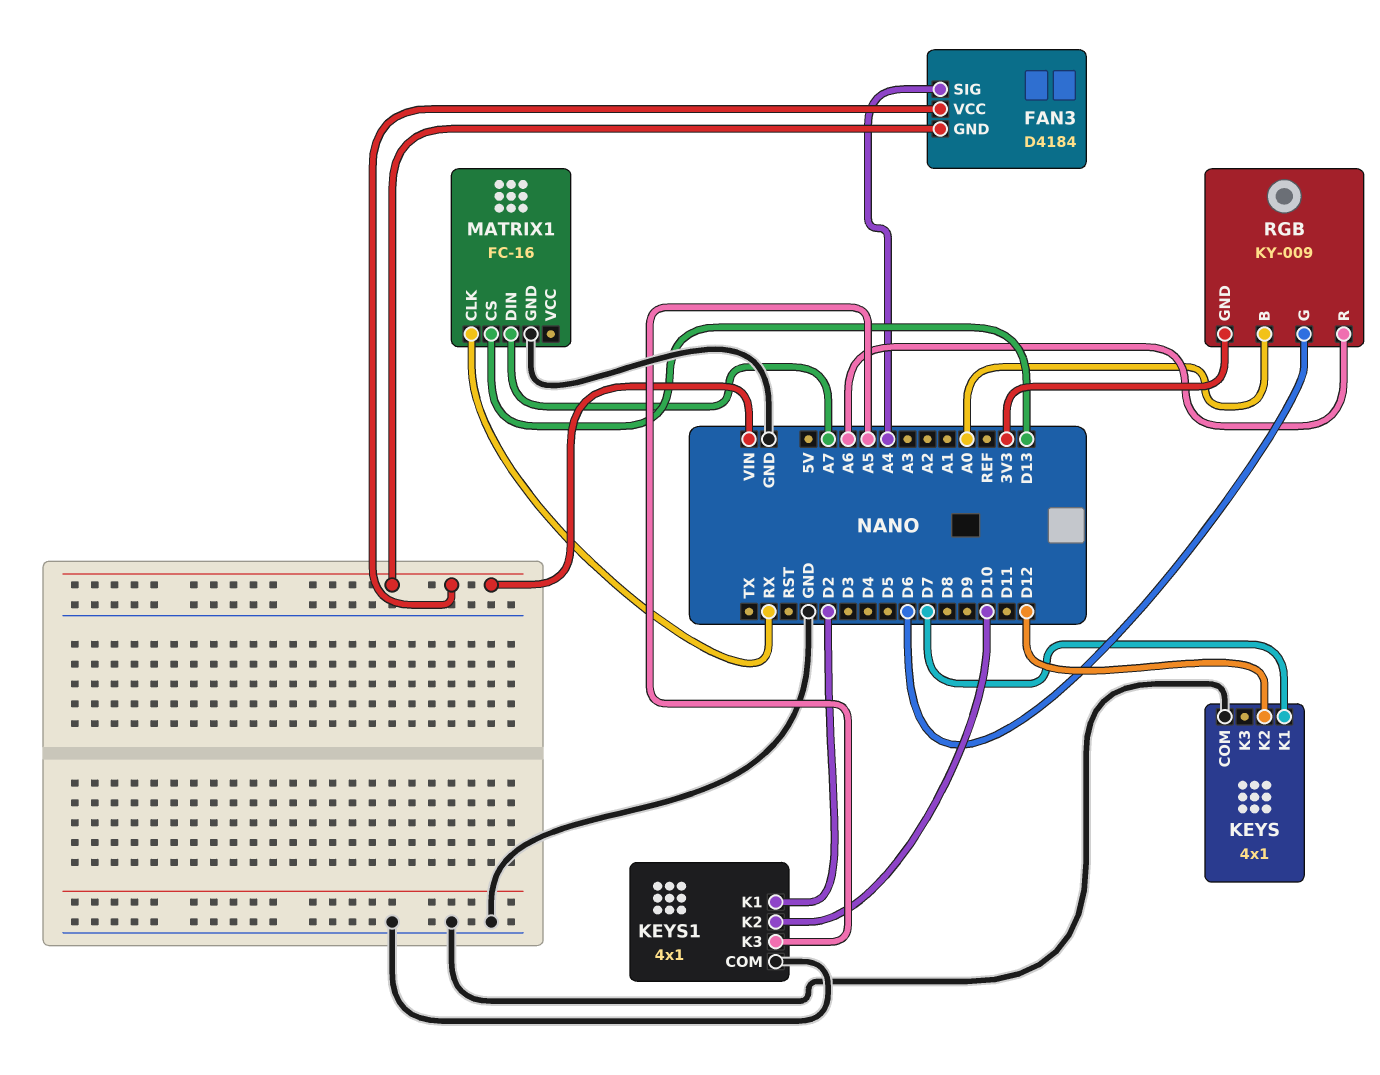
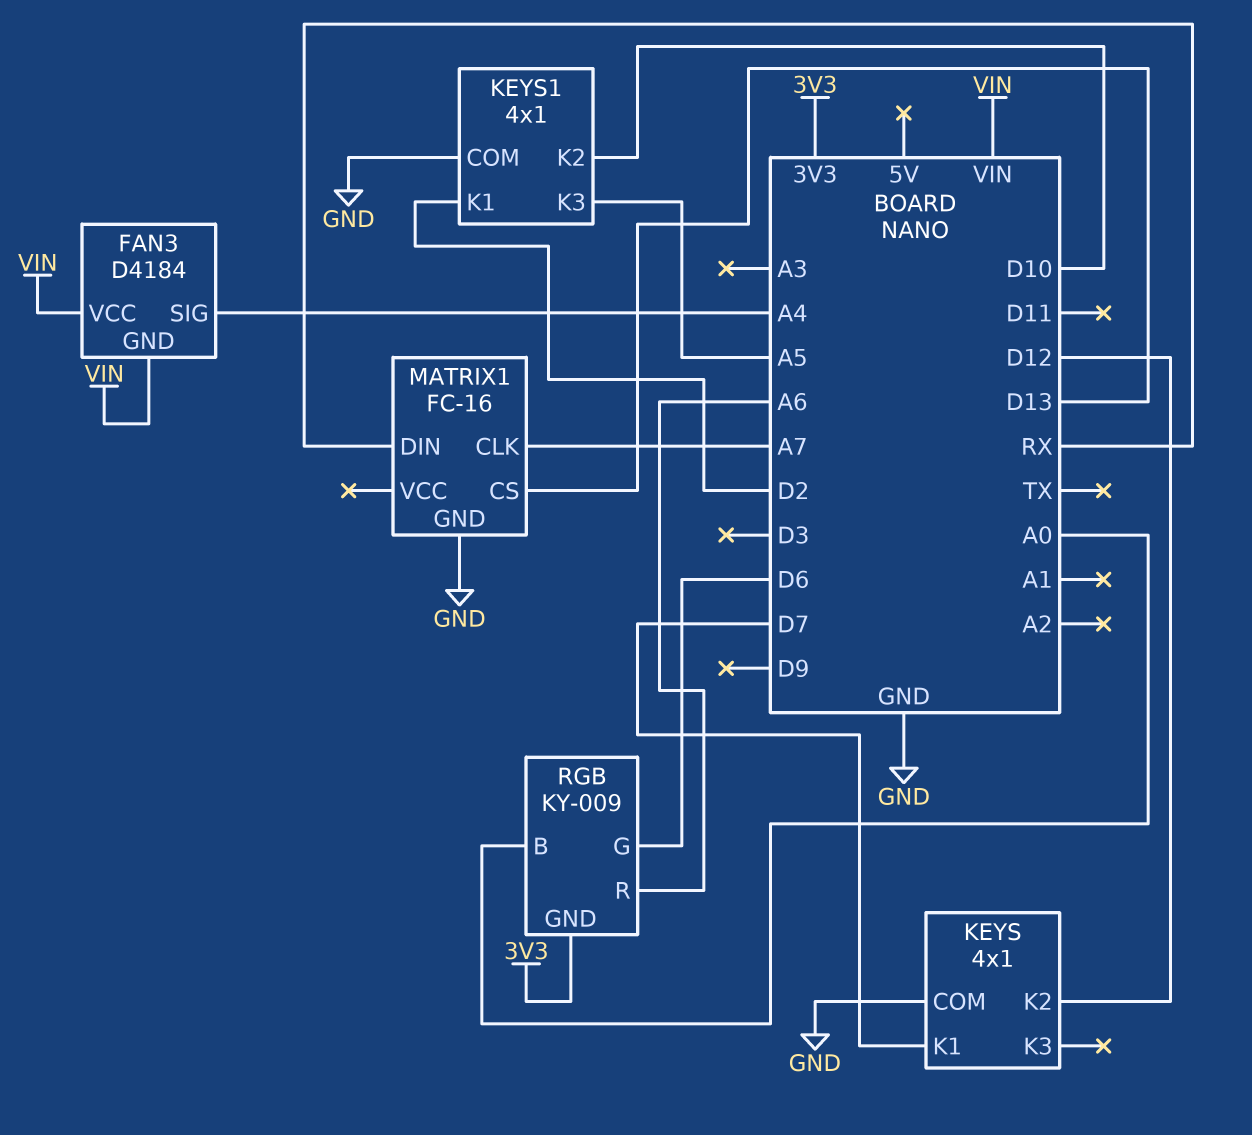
MATRIX1 pin CLK: RX -> A7
MATRIX1 pin DIN: A7 -> RX

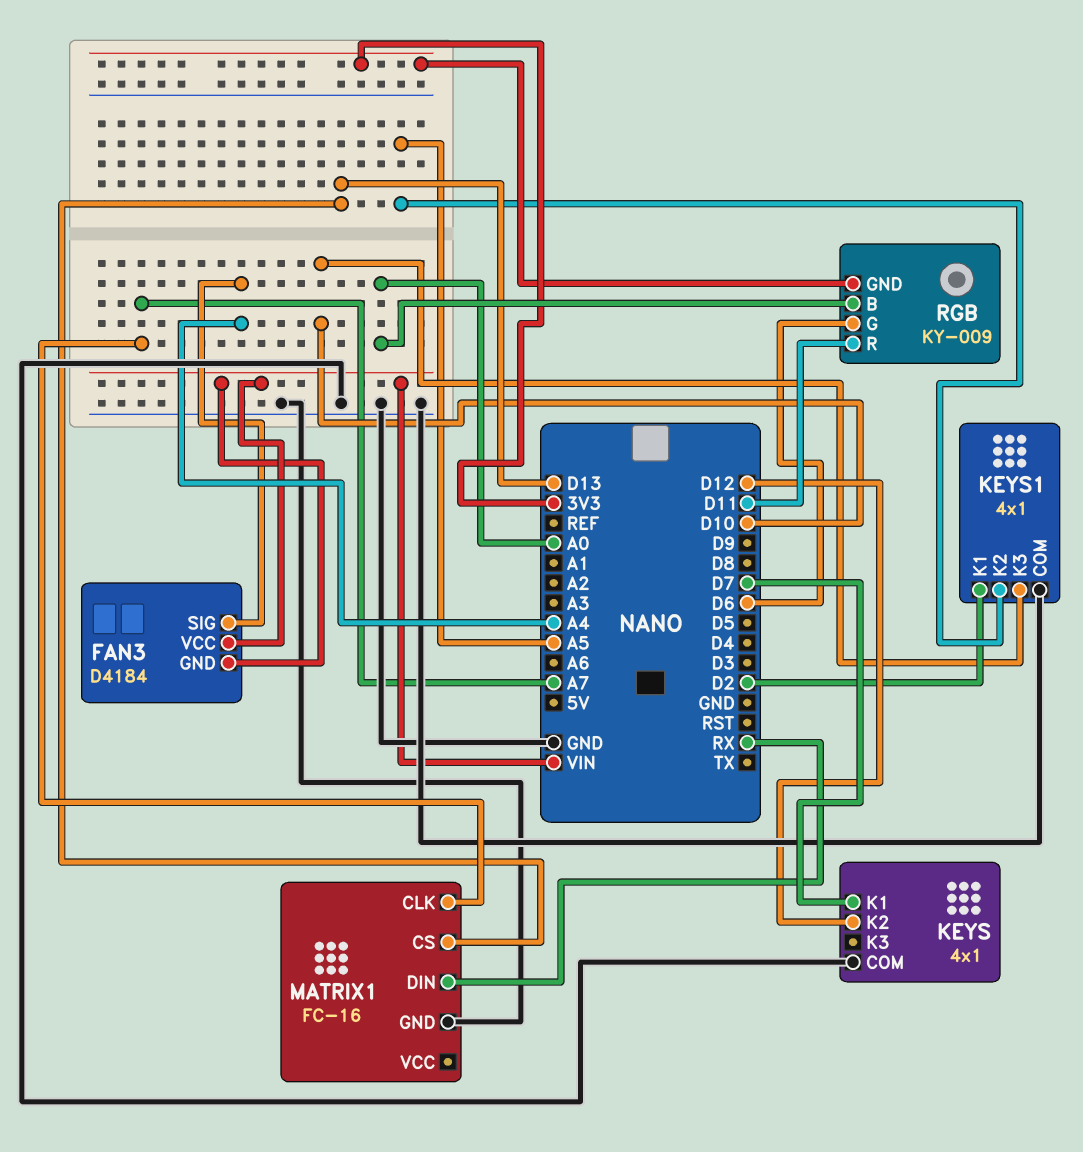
KEYS1 pin K2: D10 -> A5
KEYS1 pin K3: A5 -> D10
RGB pin R: A6 -> D11

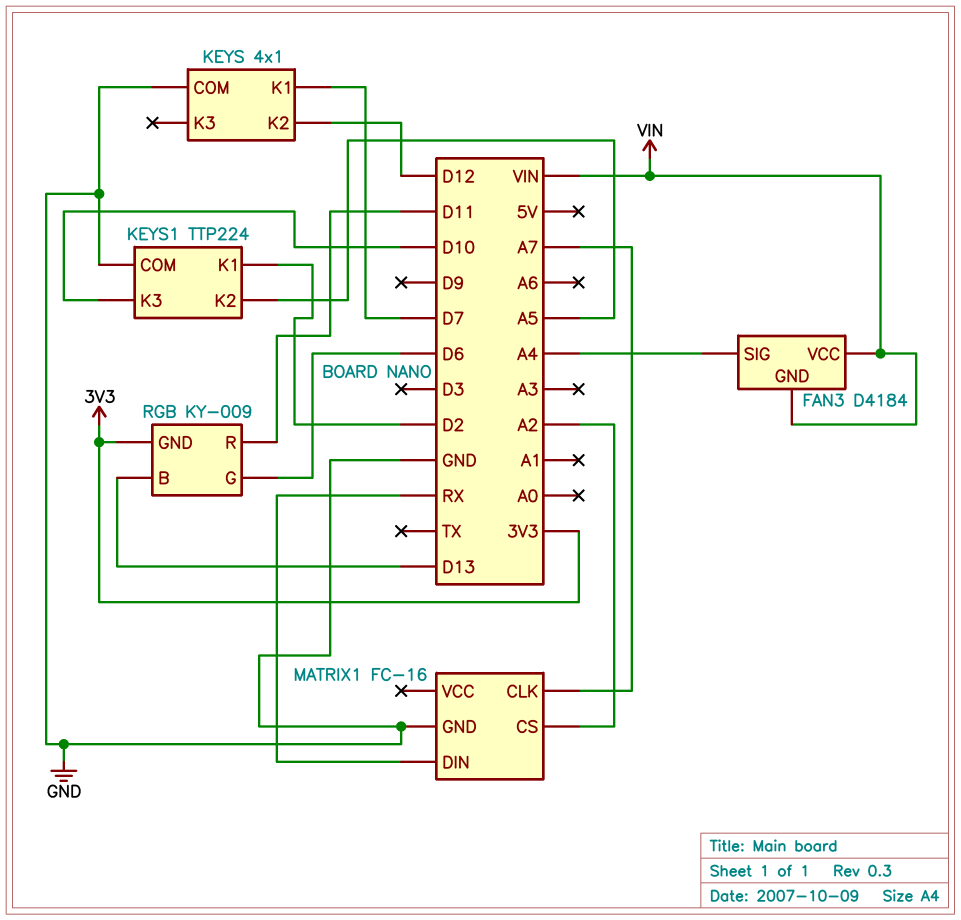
KEYS1: 4x1 -> TTP224
MATRIX1 pin CS: D13 -> A2
RGB pin B: A0 -> D13

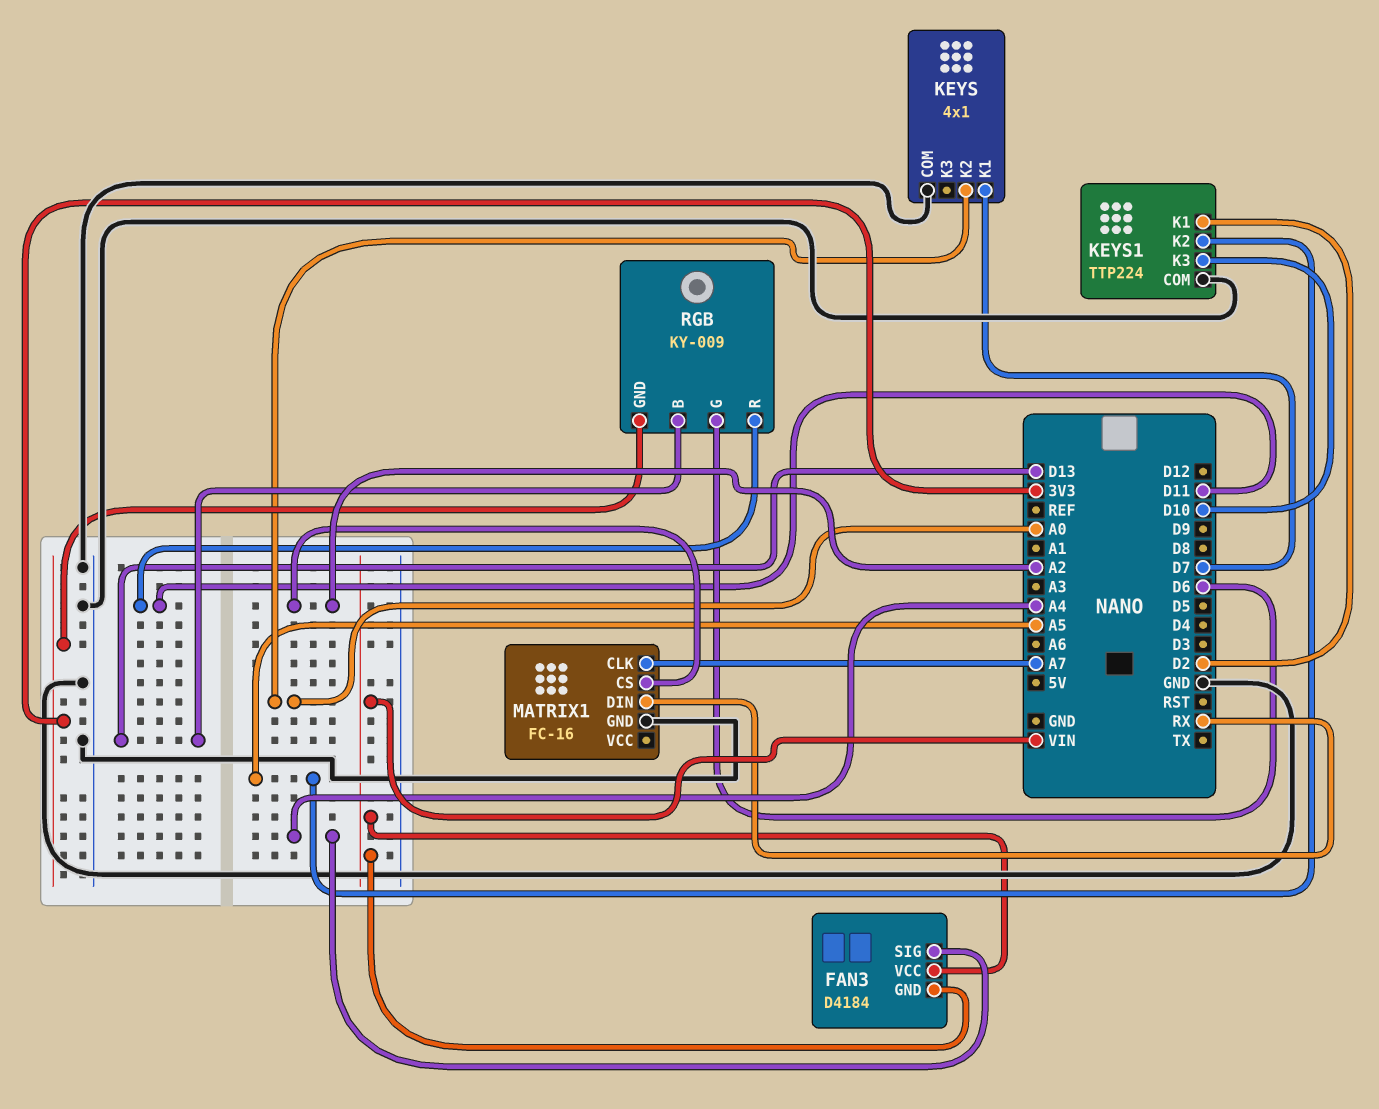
KEYS pin K2: D12 -> A0

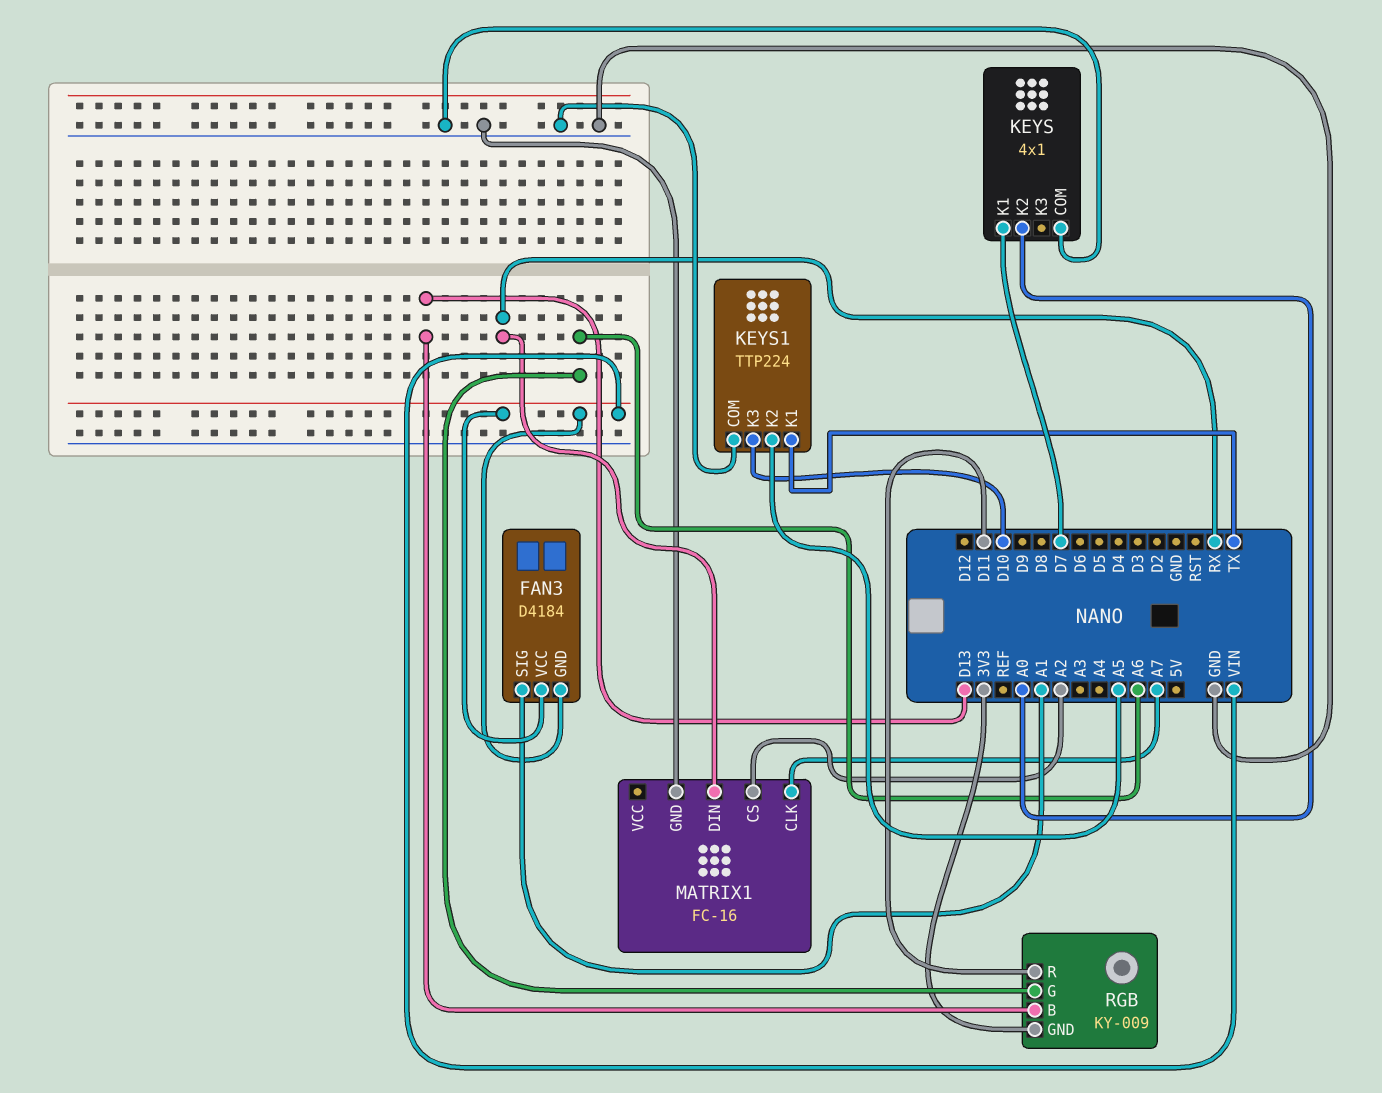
FAN3 pin SIG: A4 -> A1
KEYS1 pin K1: D2 -> TX
RGB pin G: D6 -> A6

